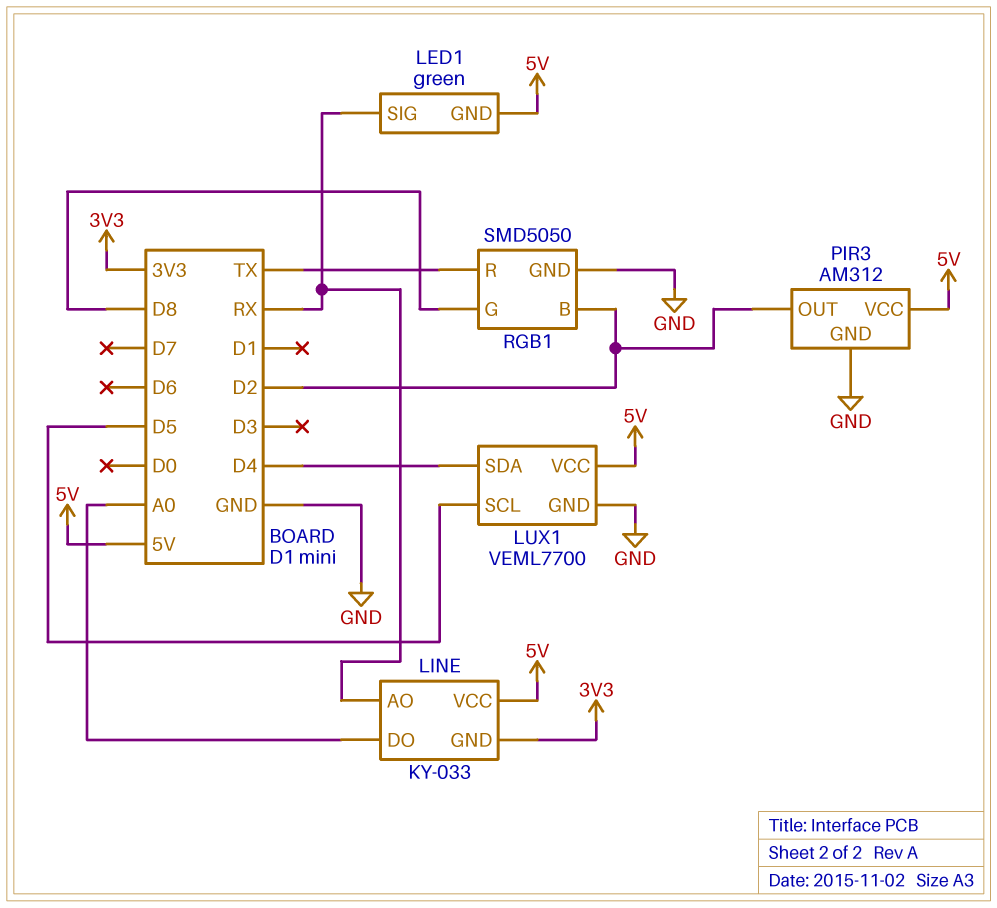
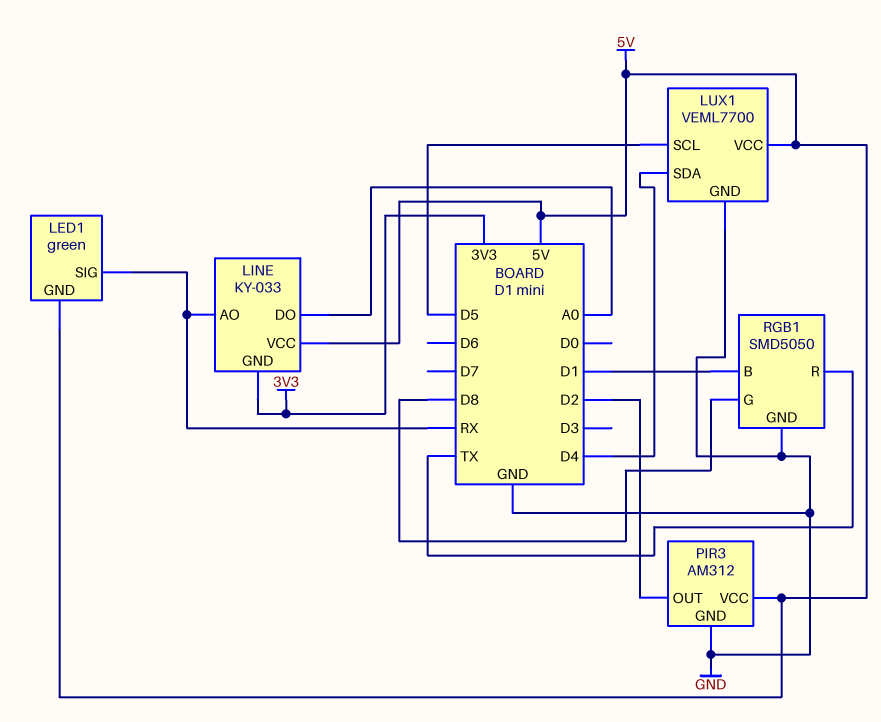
RGB1 pin B: D2 -> D1

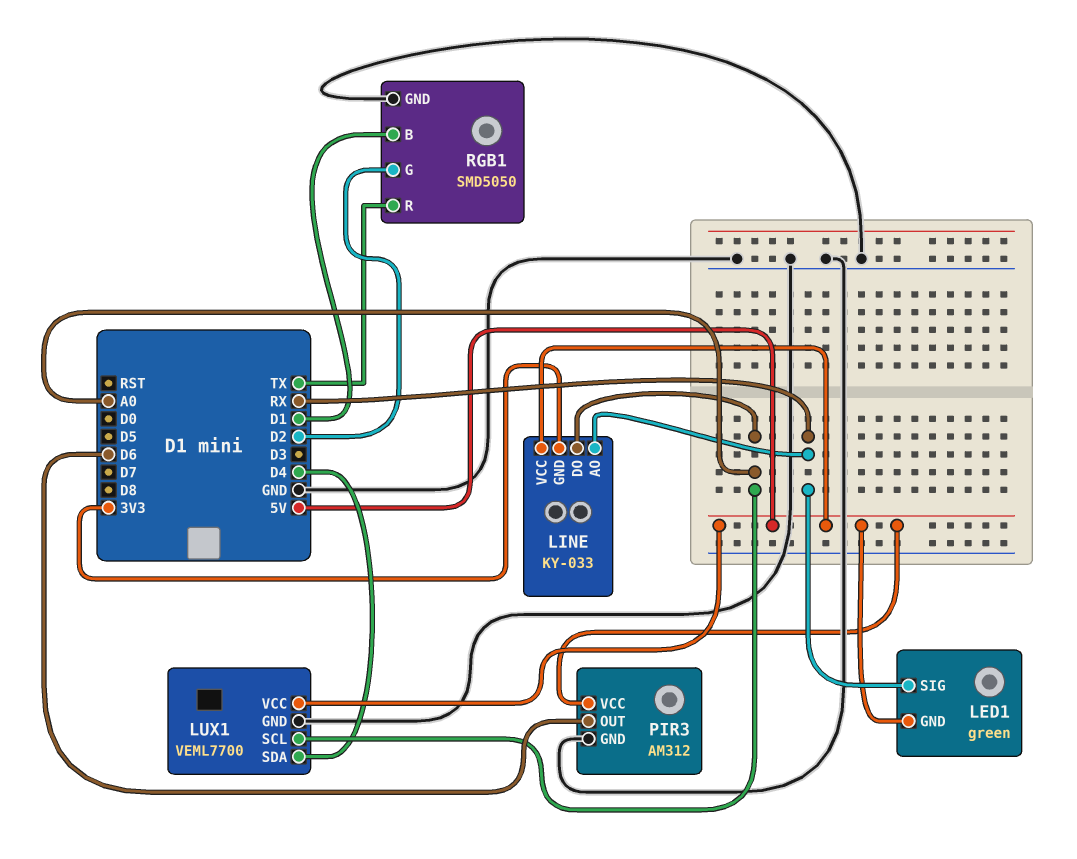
LUX1 pin SCL: D5 -> A0
PIR3 pin OUT: D2 -> D6
RGB1 pin G: D8 -> D2

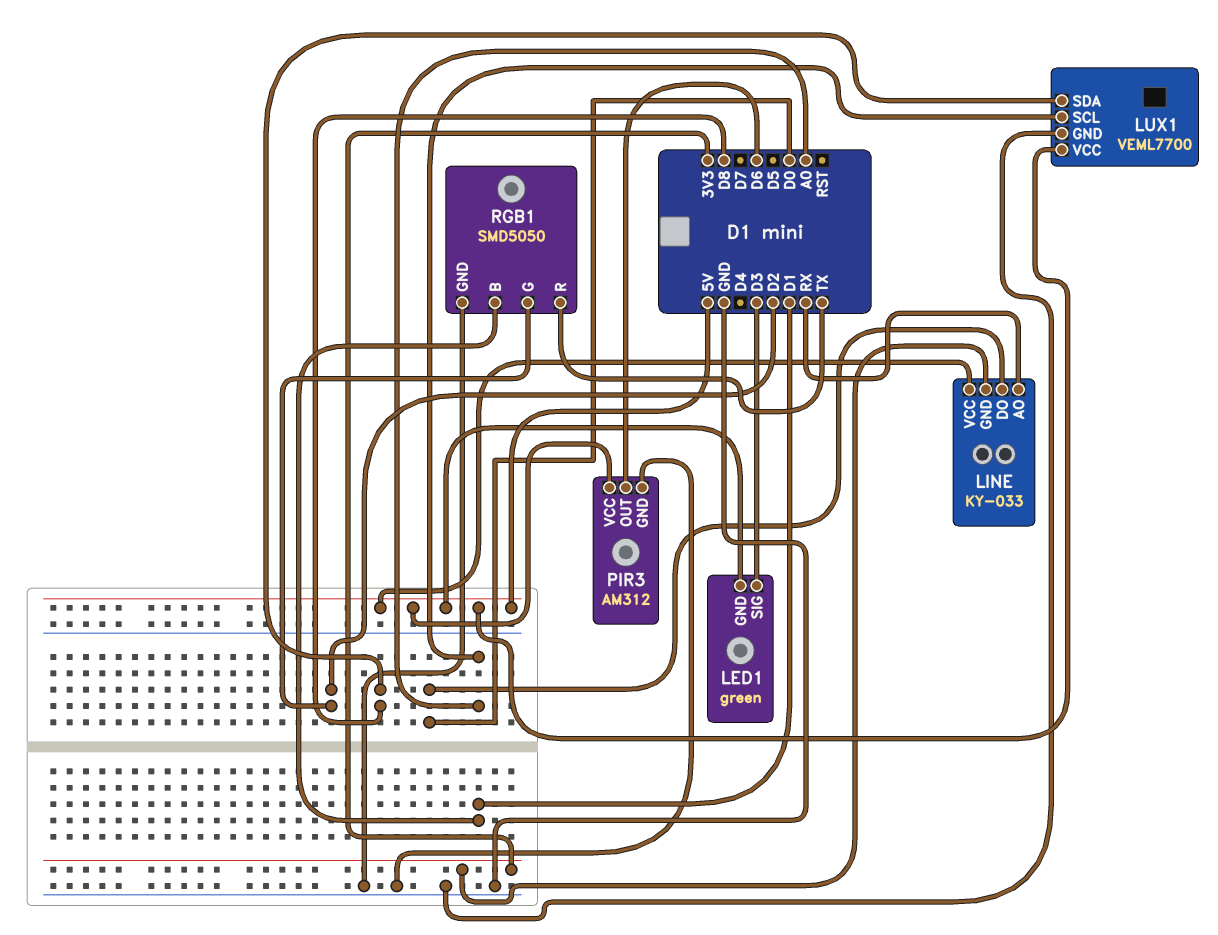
LED1 pin SIG: RX -> D3
LINE pin DO: A0 -> D0
LUX1 pin SDA: D4 -> D8

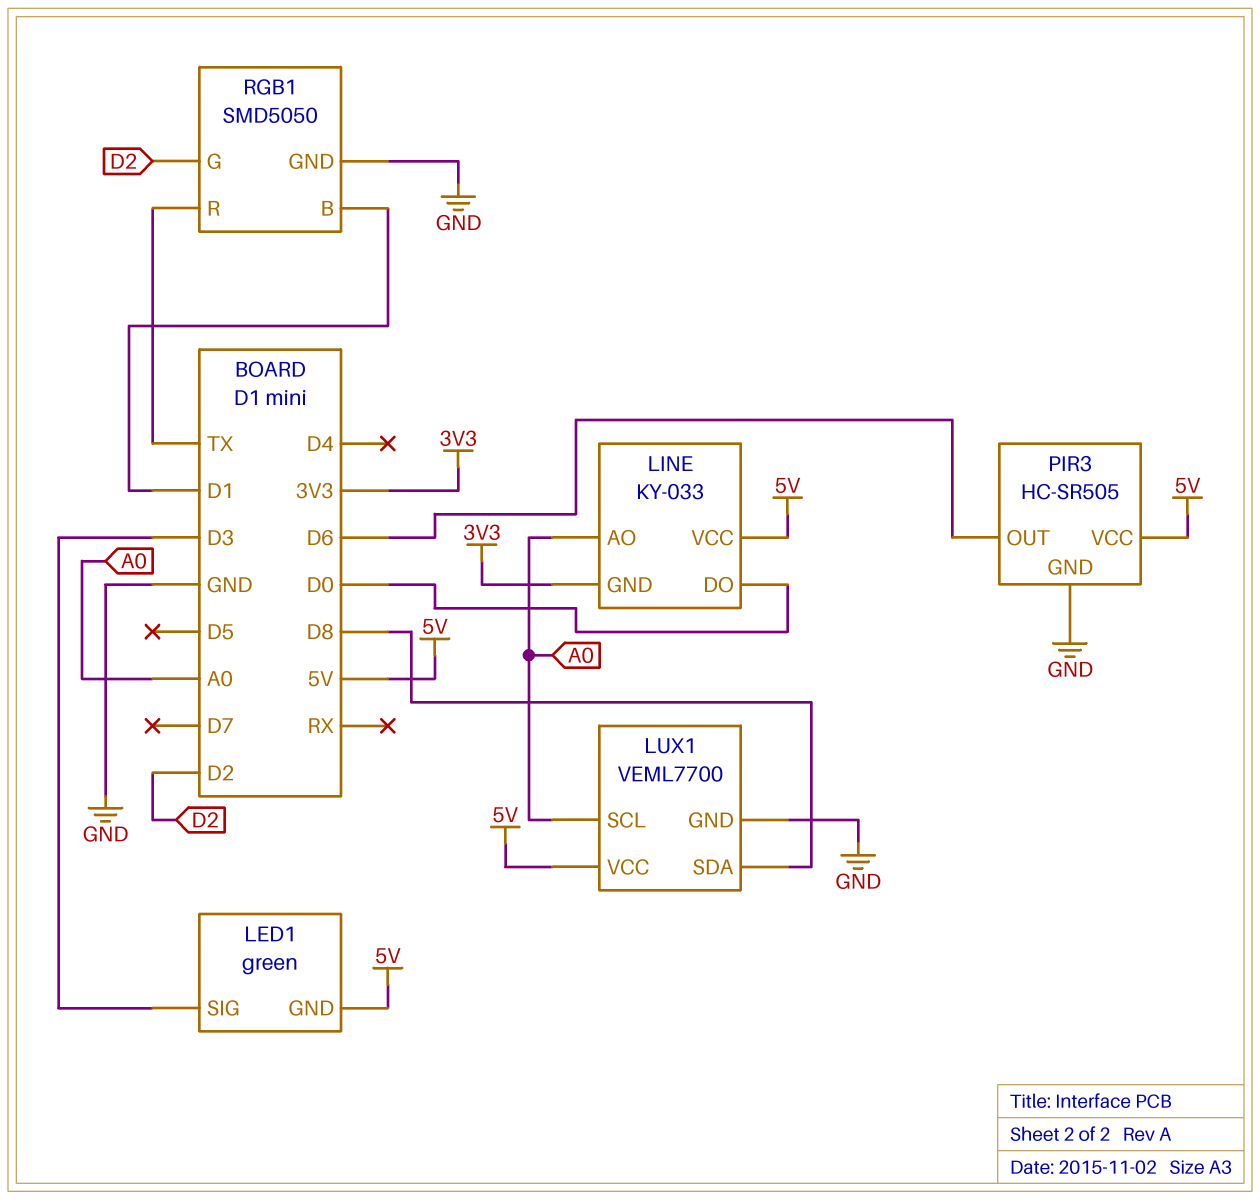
LINE pin AO: RX -> A0
PIR3: AM312 -> HC-SR505

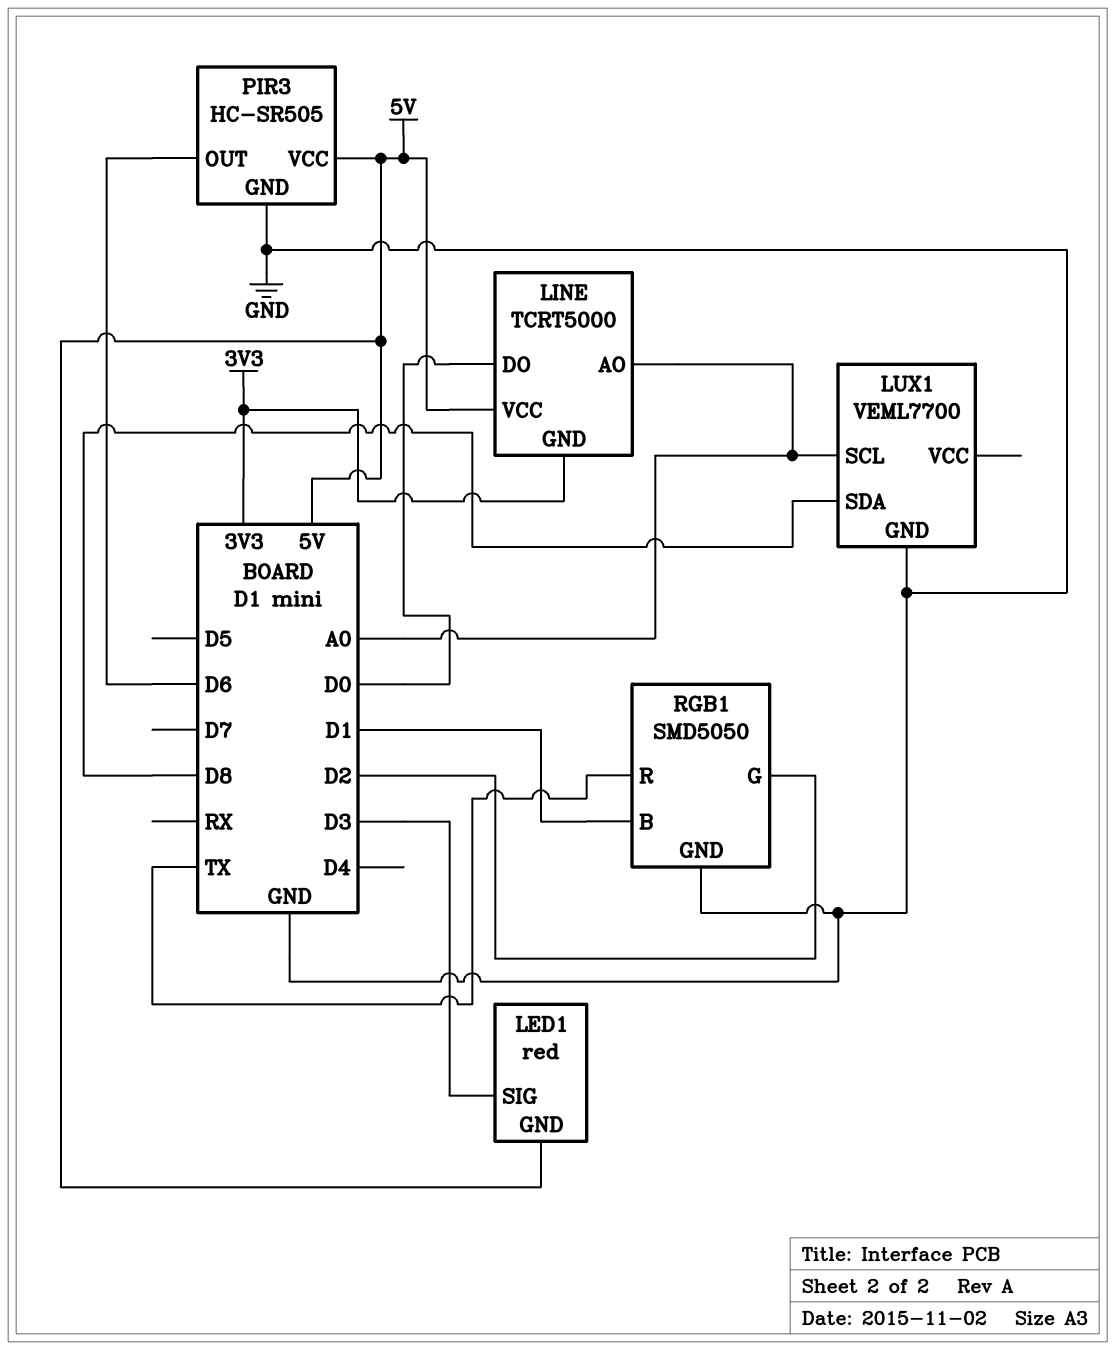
LED1: green -> red
LINE: KY-033 -> TCRT5000
LUX1 pin VCC: 5V -> none

